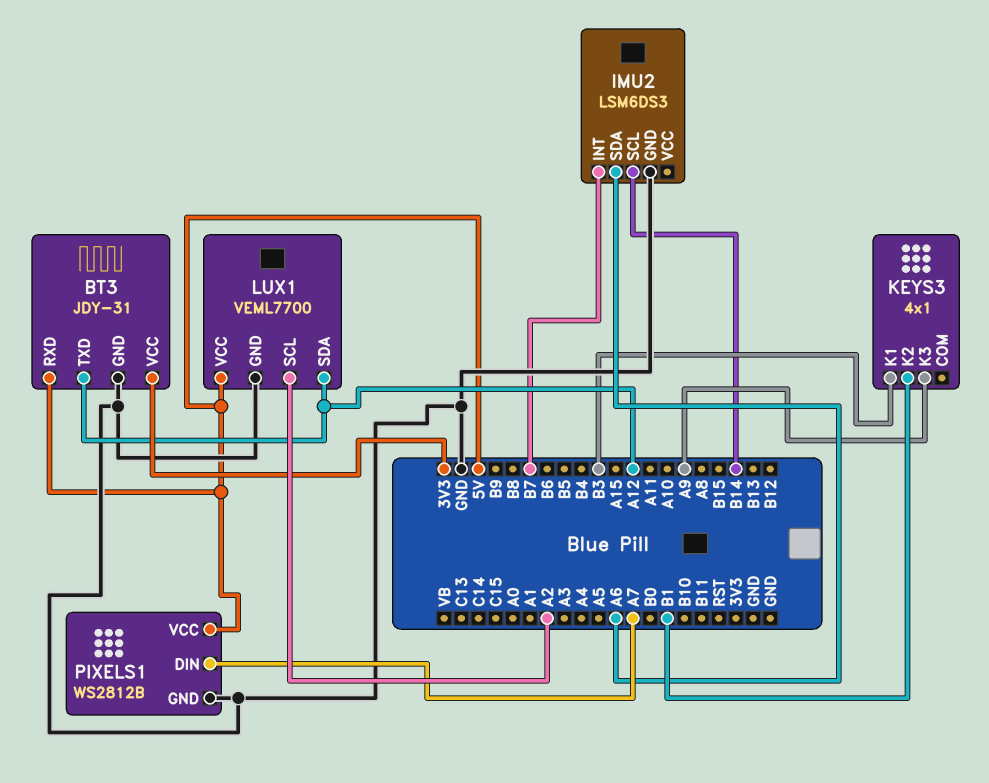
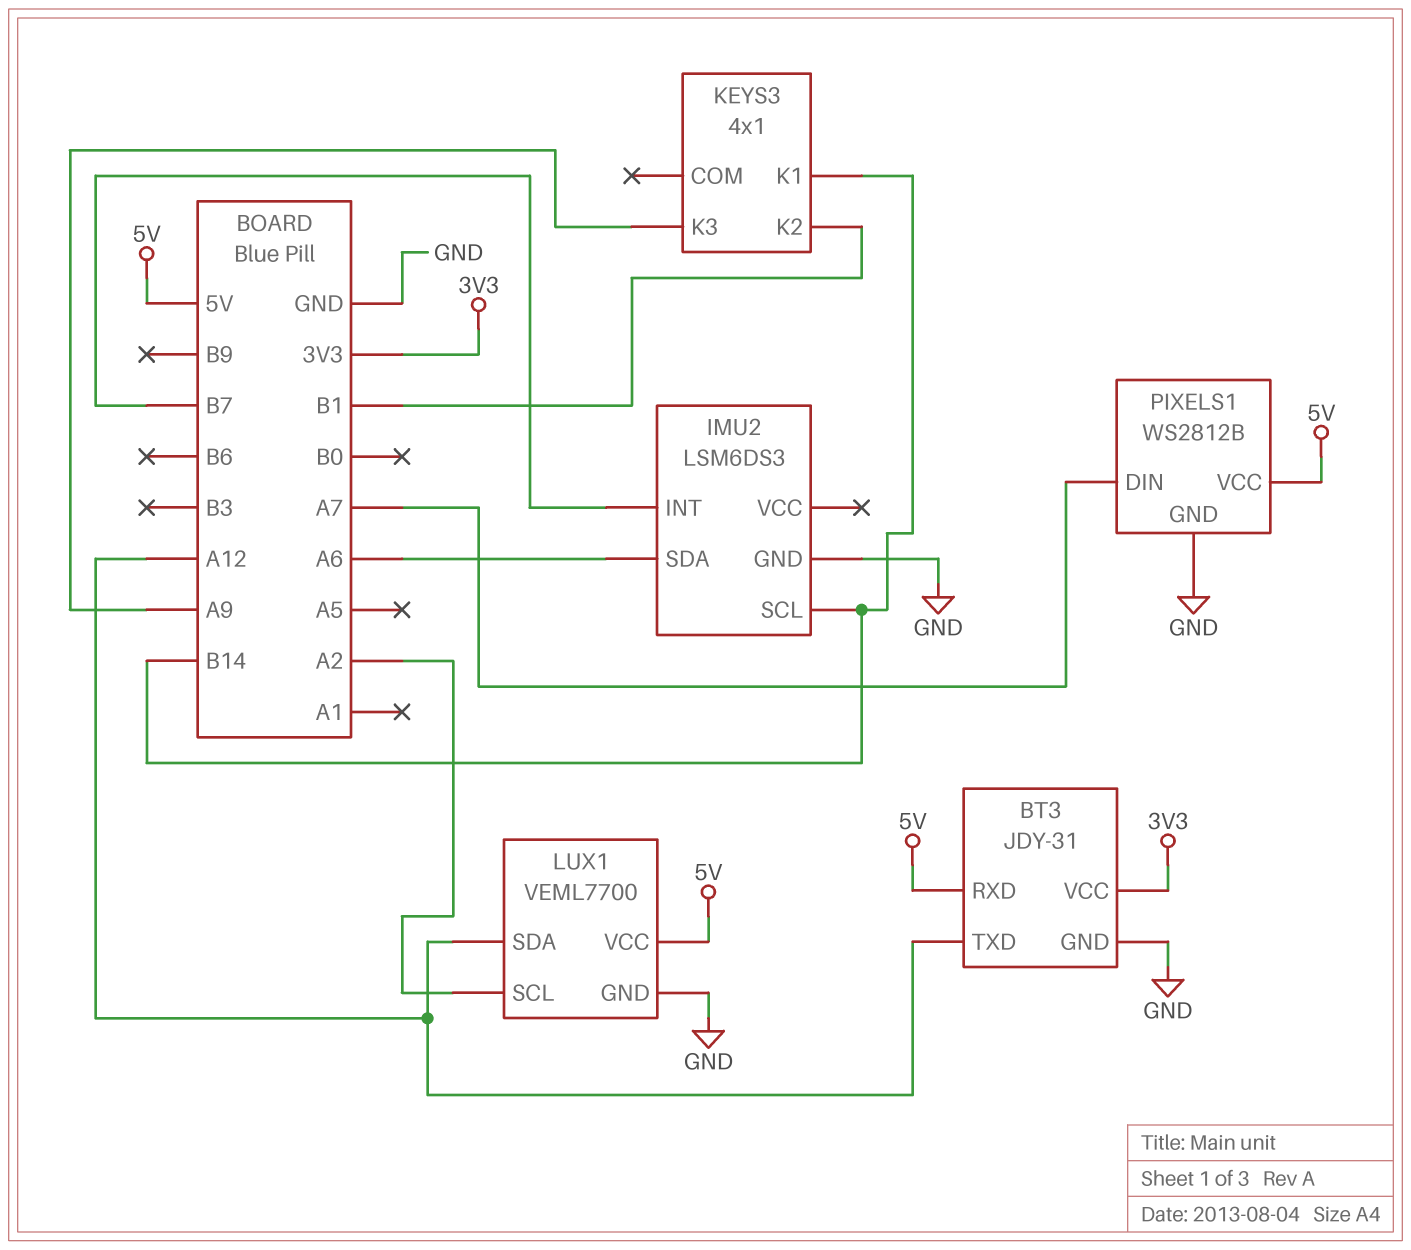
KEYS3 pin K1: B3 -> B14

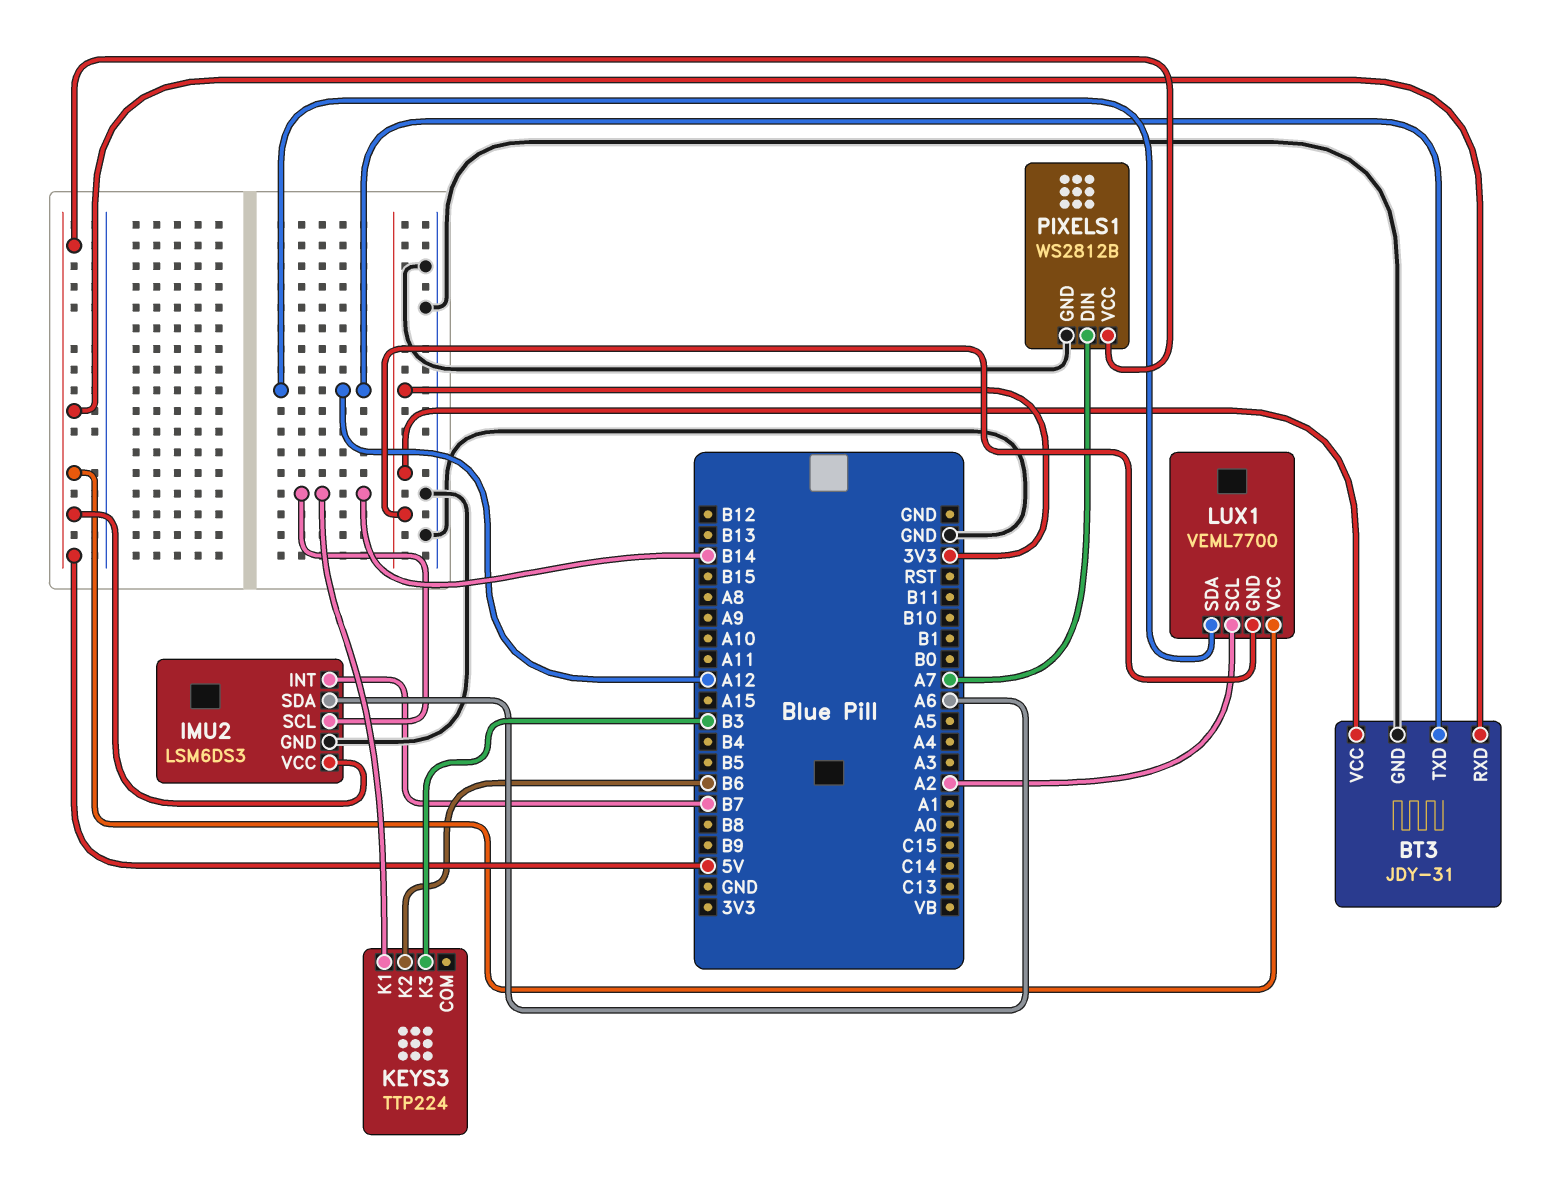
IMU2 pin VCC: none -> 5V
KEYS3: 4x1 -> TTP224
KEYS3 pin K2: B1 -> B6
KEYS3 pin K3: A9 -> B3
LUX1 pin GND: GND -> 3V3

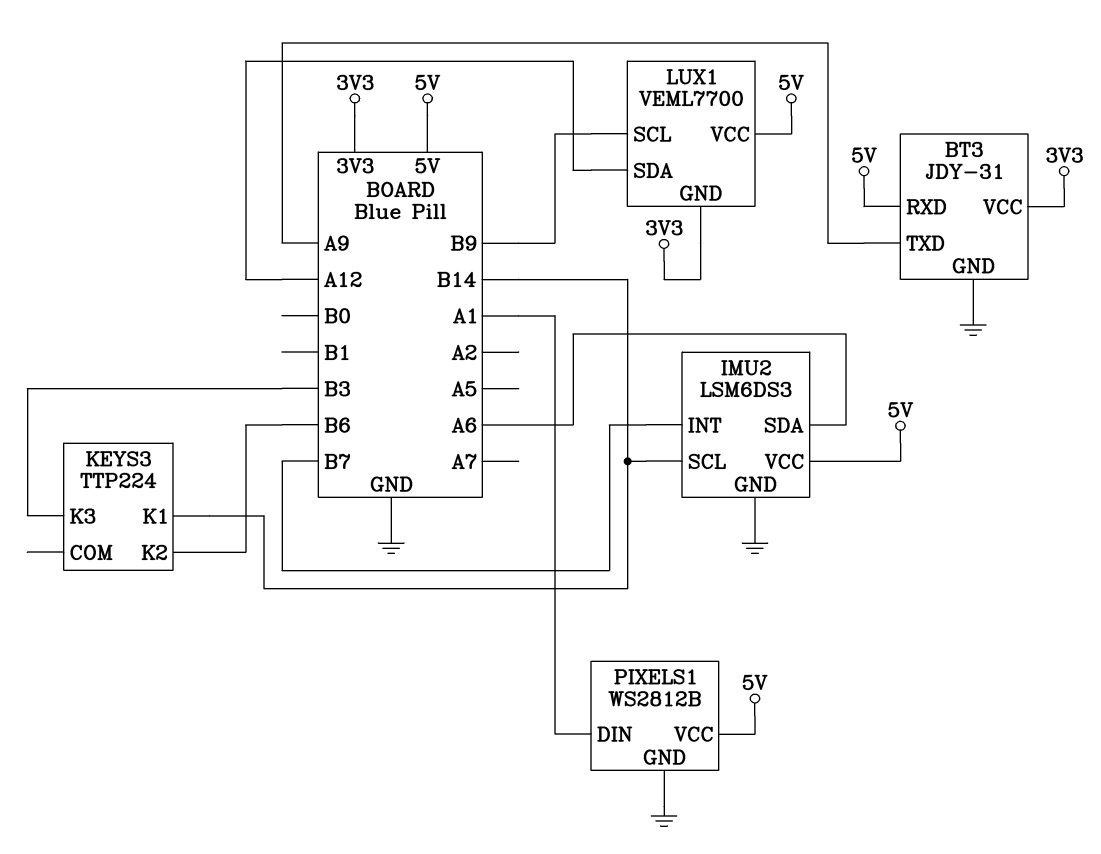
BT3 pin TXD: A12 -> A9
LUX1 pin SCL: A2 -> B9
PIXELS1 pin DIN: A7 -> A1

